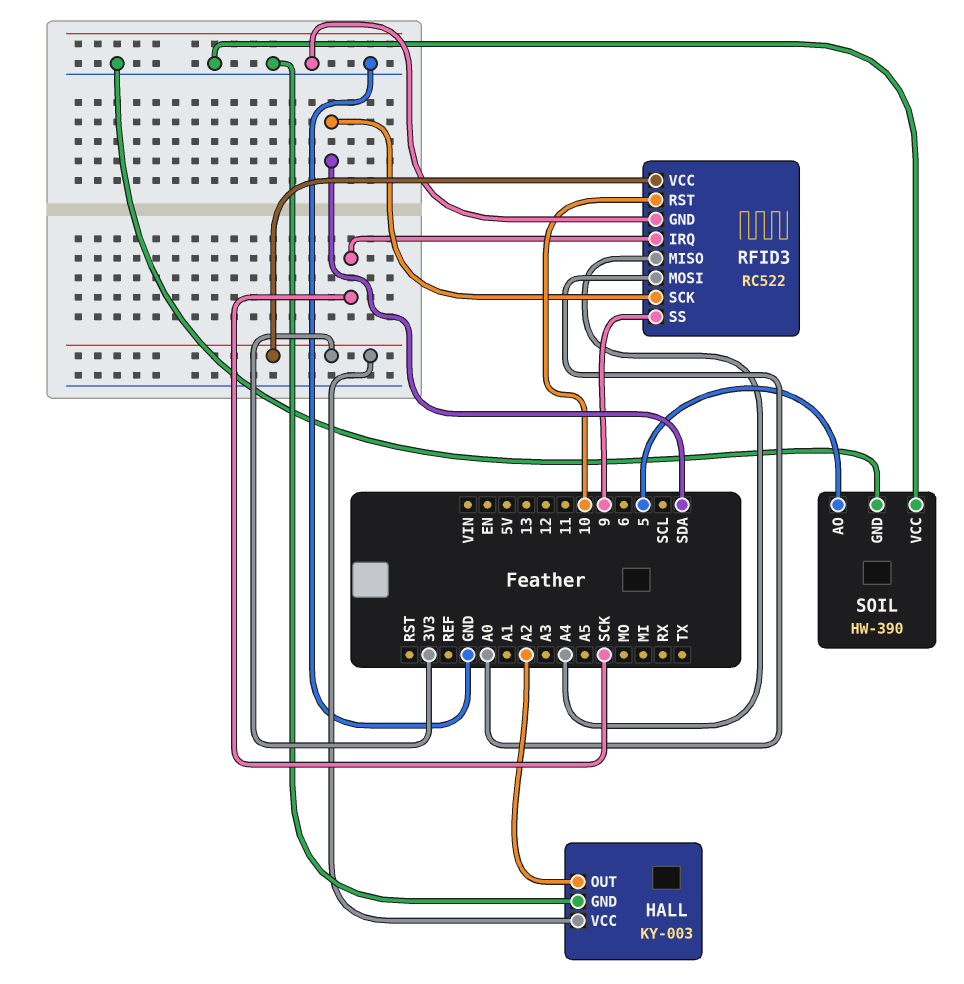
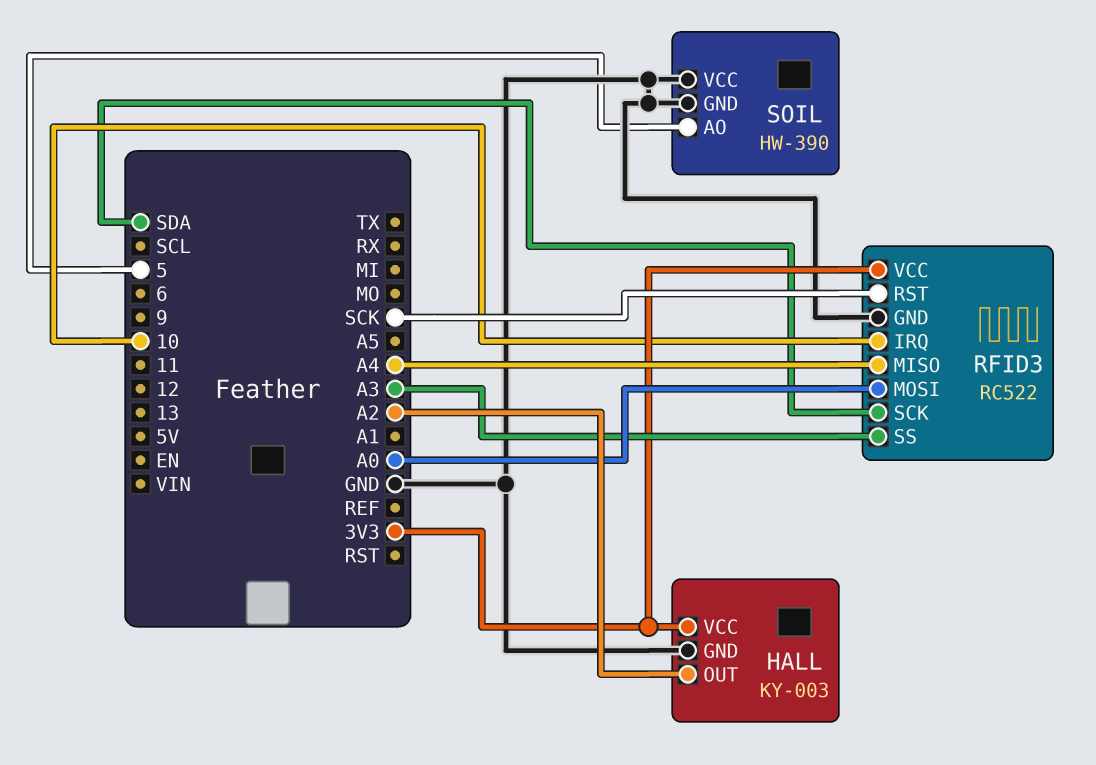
RFID3 pin IRQ: SCK -> 10
RFID3 pin RST: 10 -> SCK
RFID3 pin SS: 9 -> A3

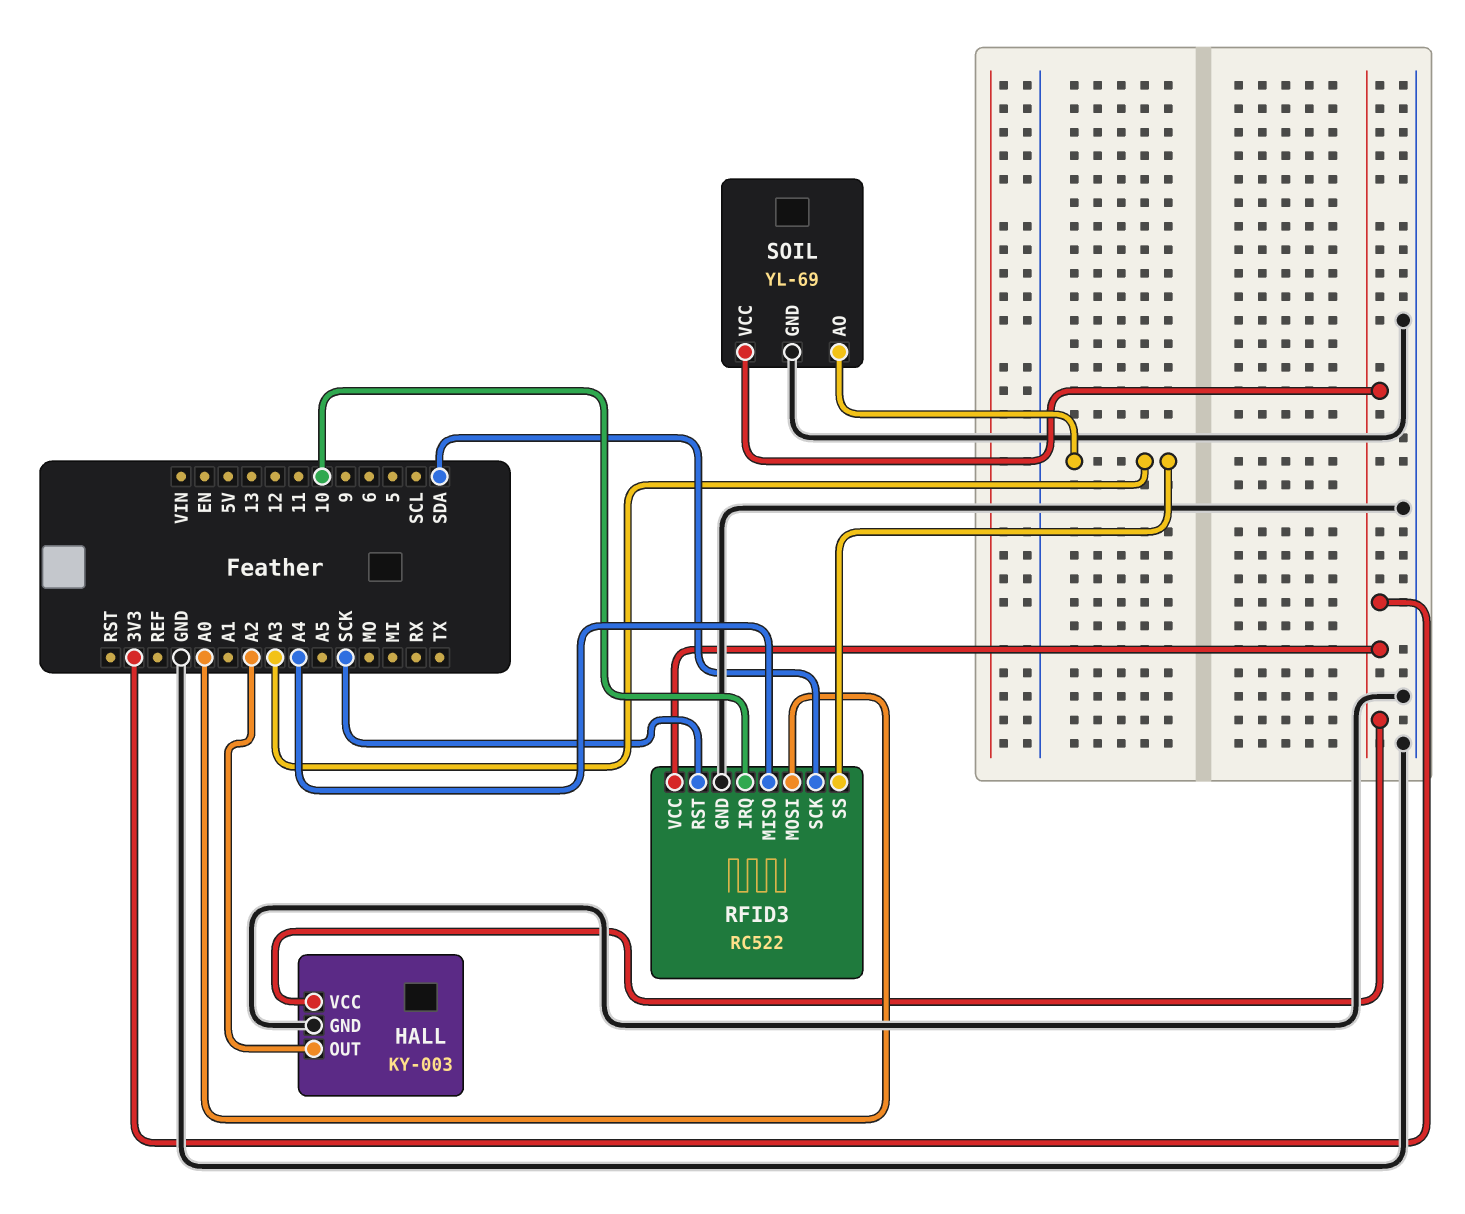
SOIL: HW-390 -> YL-69
SOIL pin AO: 5 -> A3
SOIL pin VCC: GND -> 3V3

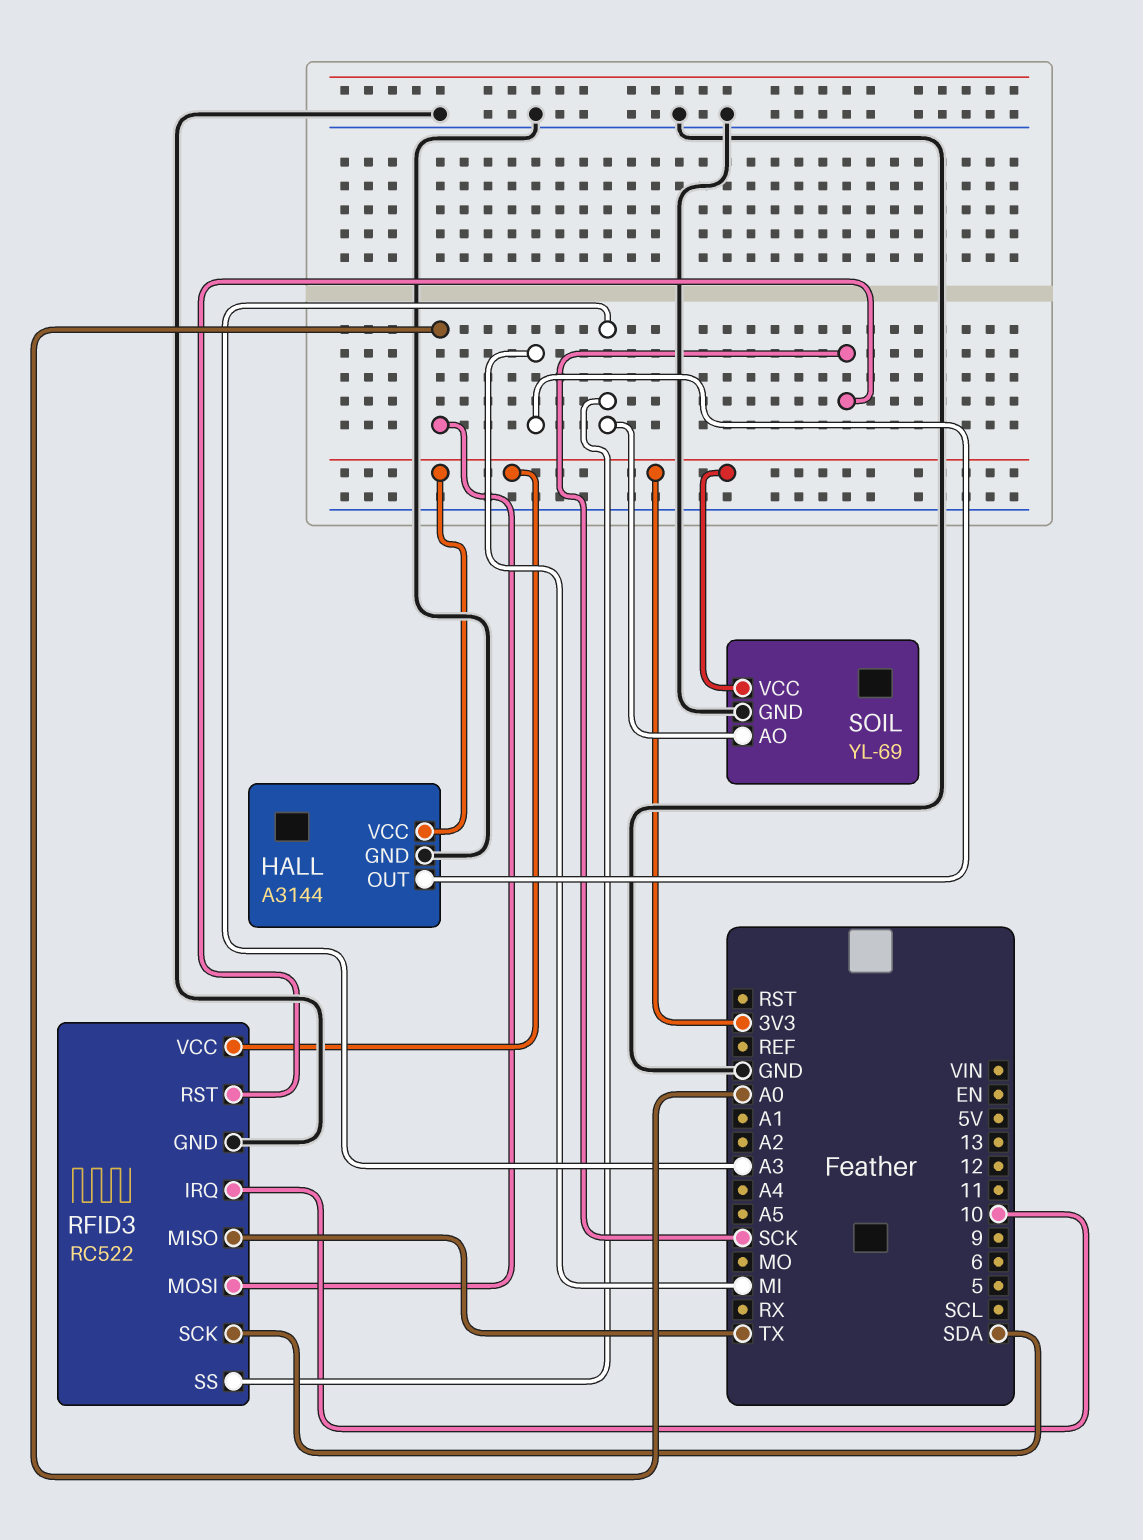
HALL: KY-003 -> A3144
HALL pin OUT: A2 -> MI
RFID3 pin MISO: A4 -> TX

